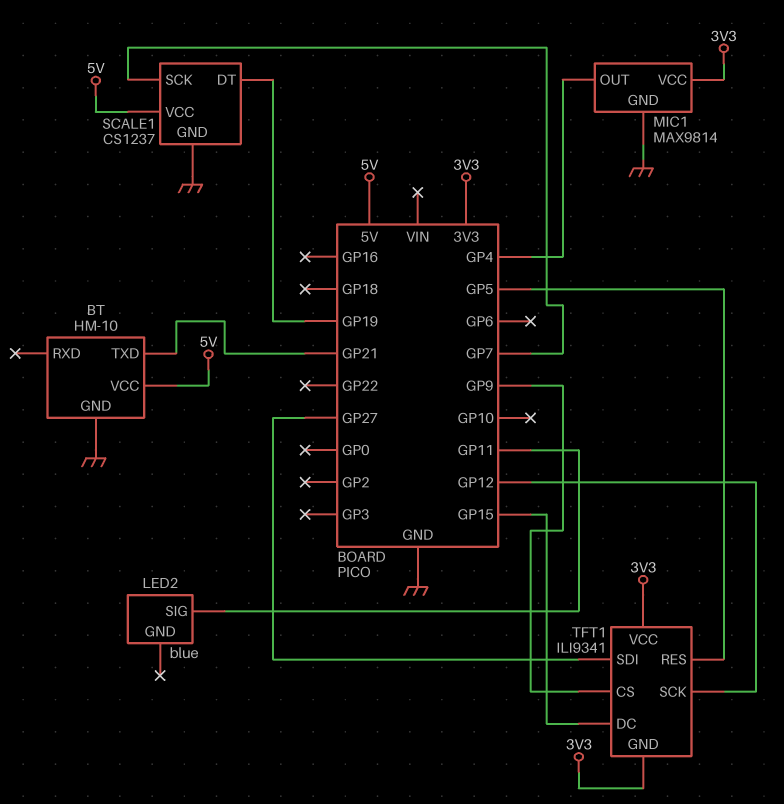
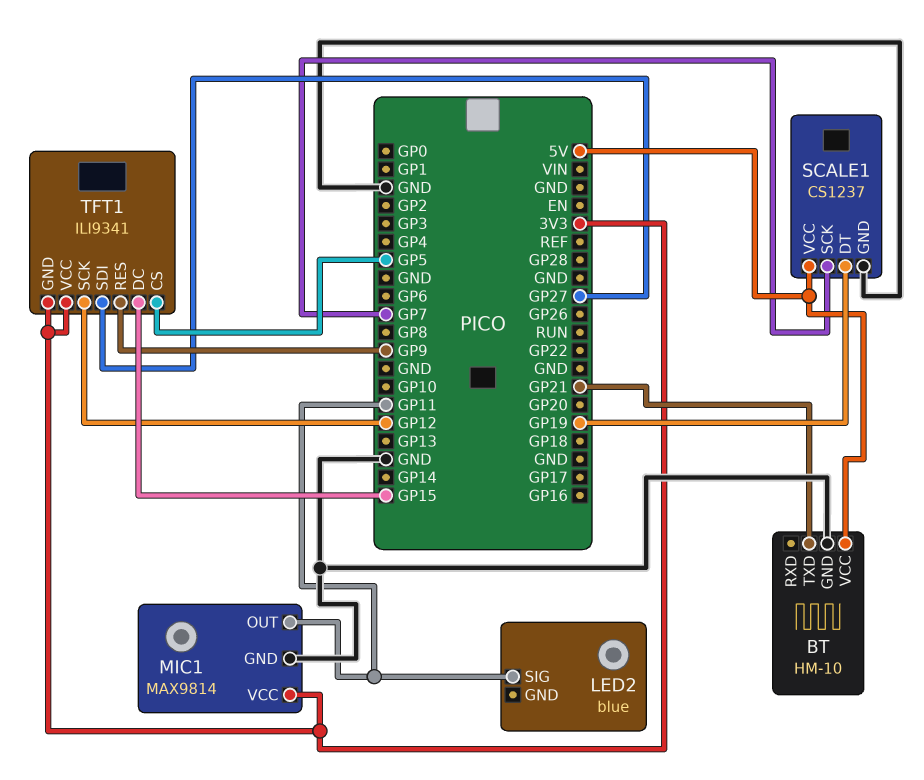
MIC1 pin OUT: GP4 -> GP11
TFT1 pin CS: GP9 -> GP5
TFT1 pin RES: GP5 -> GP9

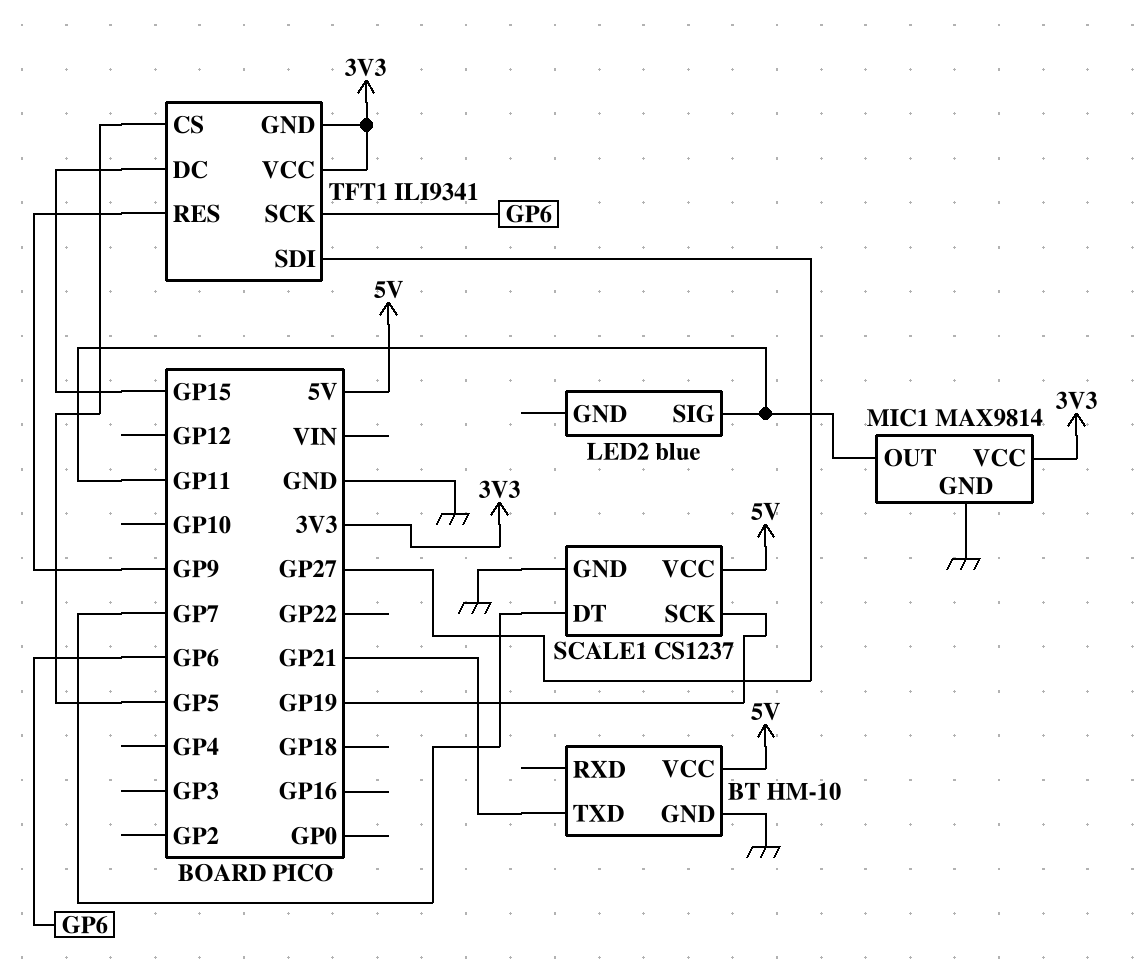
SCALE1 pin DT: GP19 -> GP7
SCALE1 pin SCK: GP7 -> GP19
TFT1 pin SCK: GP12 -> GP6

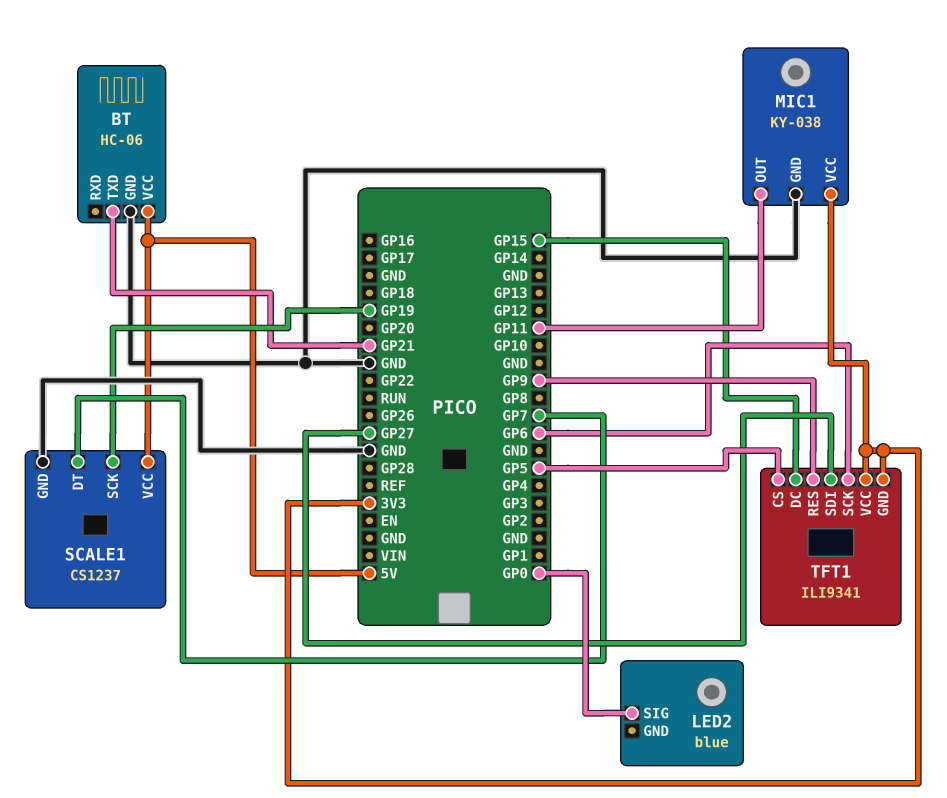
BT: HM-10 -> HC-06
LED2 pin SIG: GP11 -> GP0
MIC1: MAX9814 -> KY-038

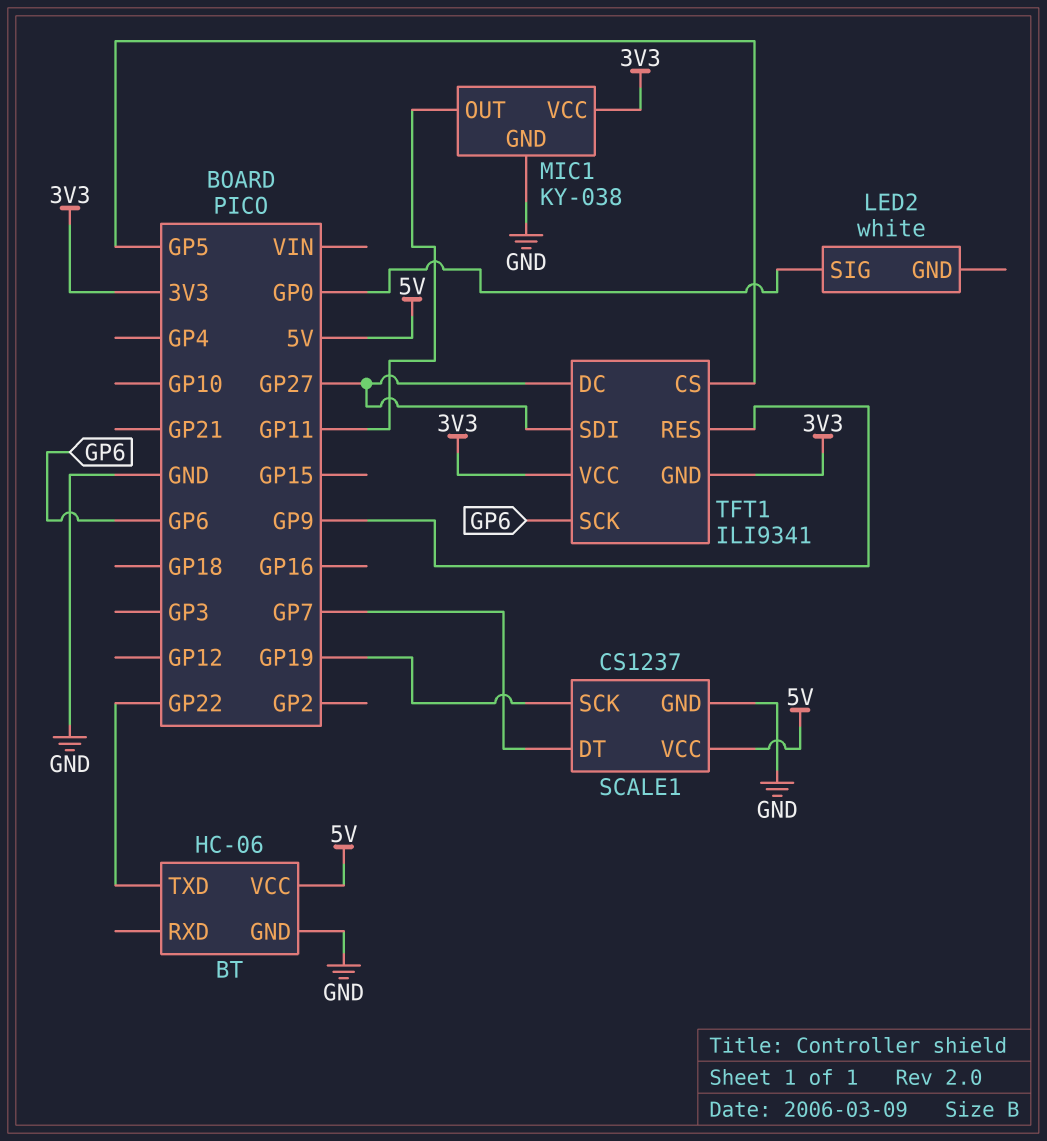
BT pin TXD: GP21 -> GP22
LED2: blue -> white
TFT1 pin DC: GP15 -> GP27

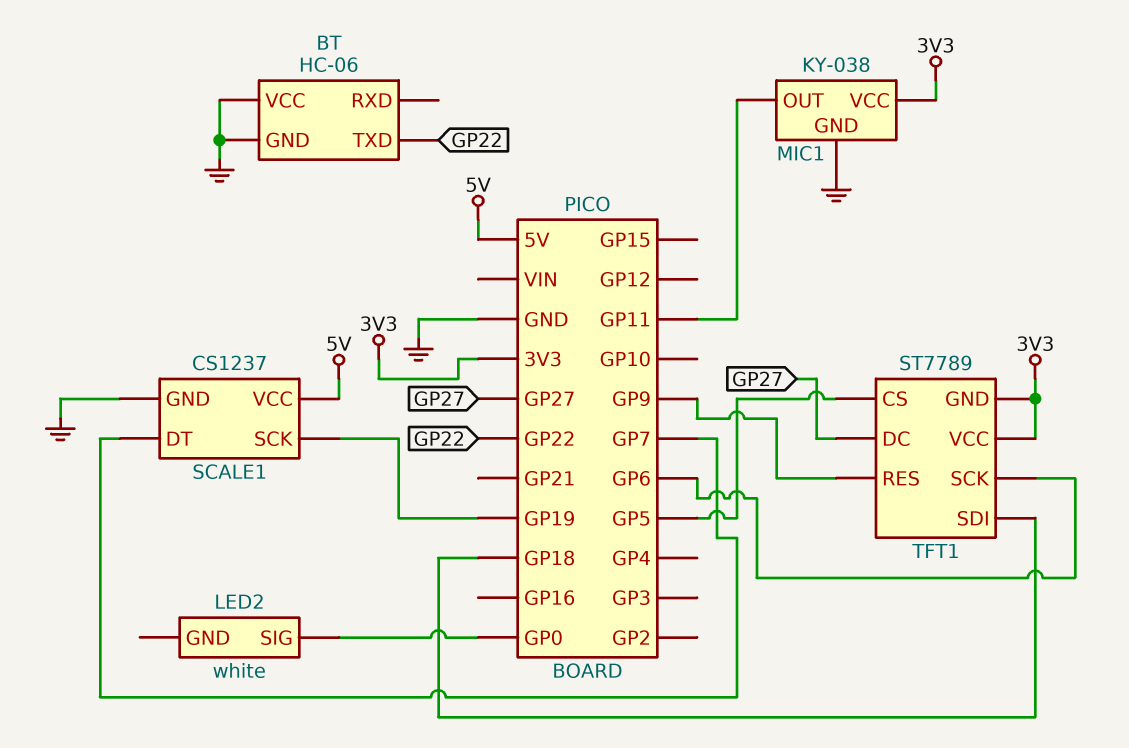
BT pin VCC: 5V -> GND
TFT1: ILI9341 -> ST7789
TFT1 pin SDI: GP27 -> GP18

